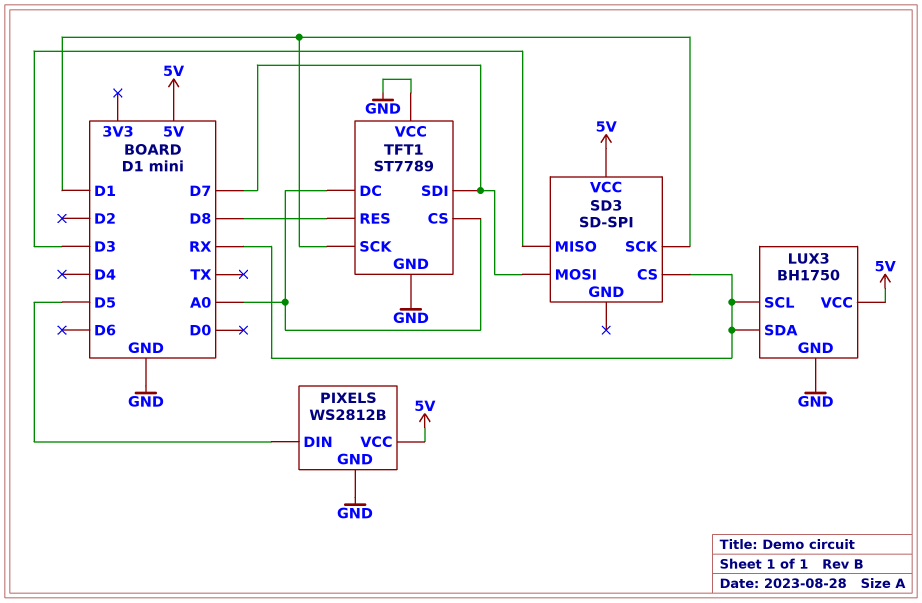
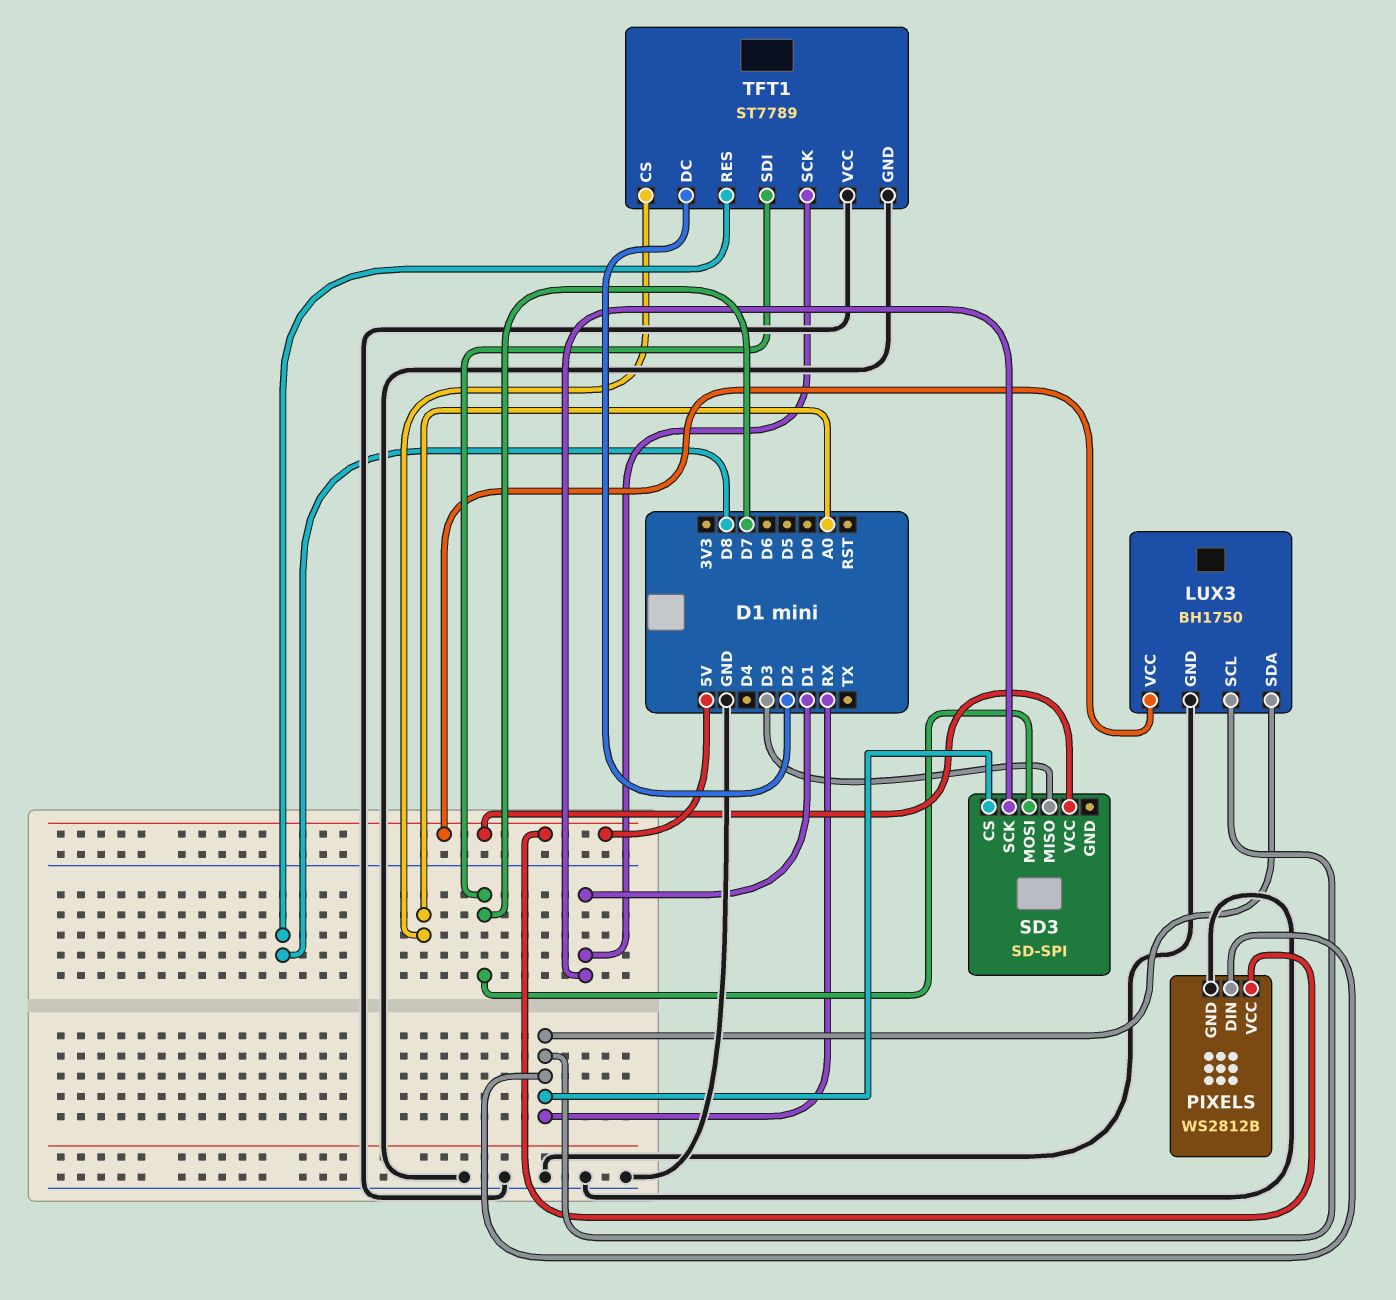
PIXELS pin DIN: D5 -> RX
TFT1 pin DC: A0 -> D2

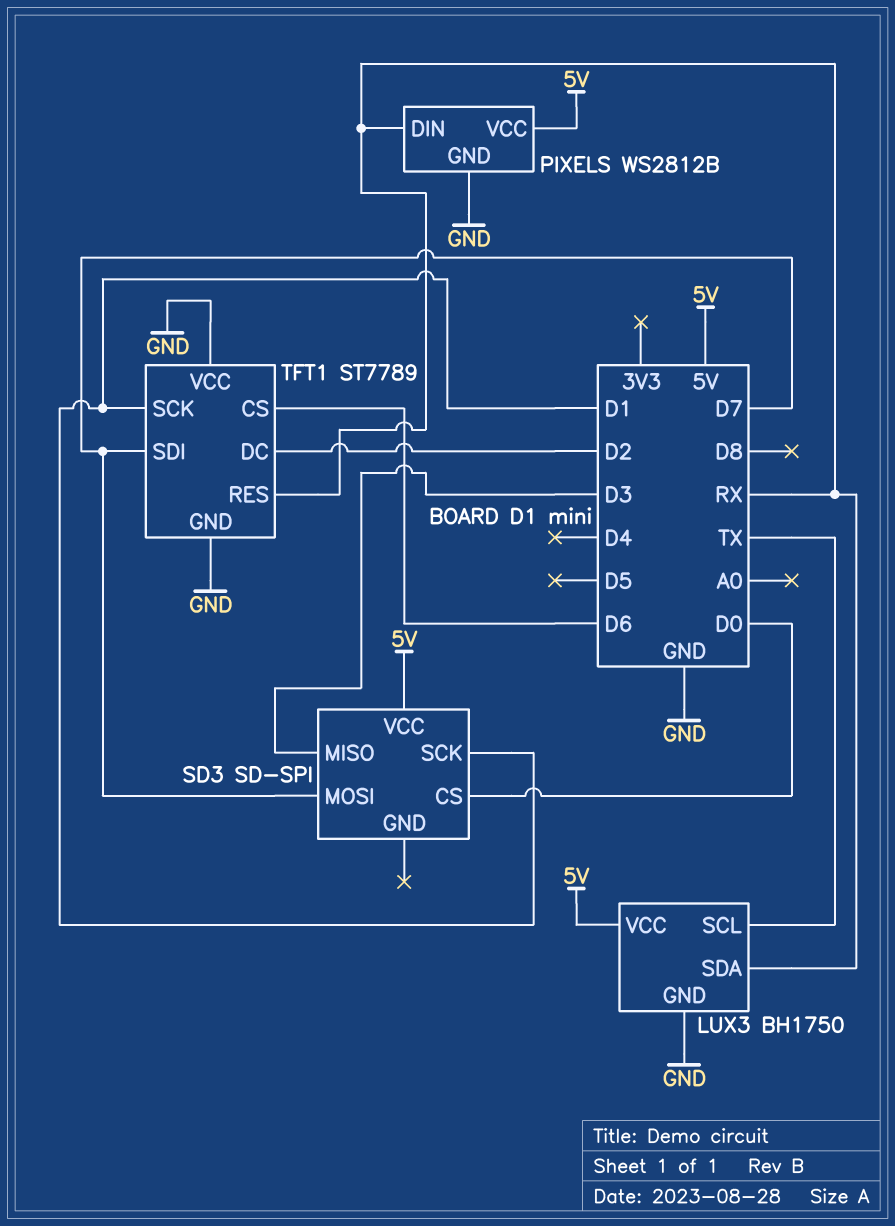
LUX3 pin SCL: RX -> TX
SD3 pin CS: RX -> D0
TFT1 pin CS: A0 -> D6
TFT1 pin RES: D8 -> RX

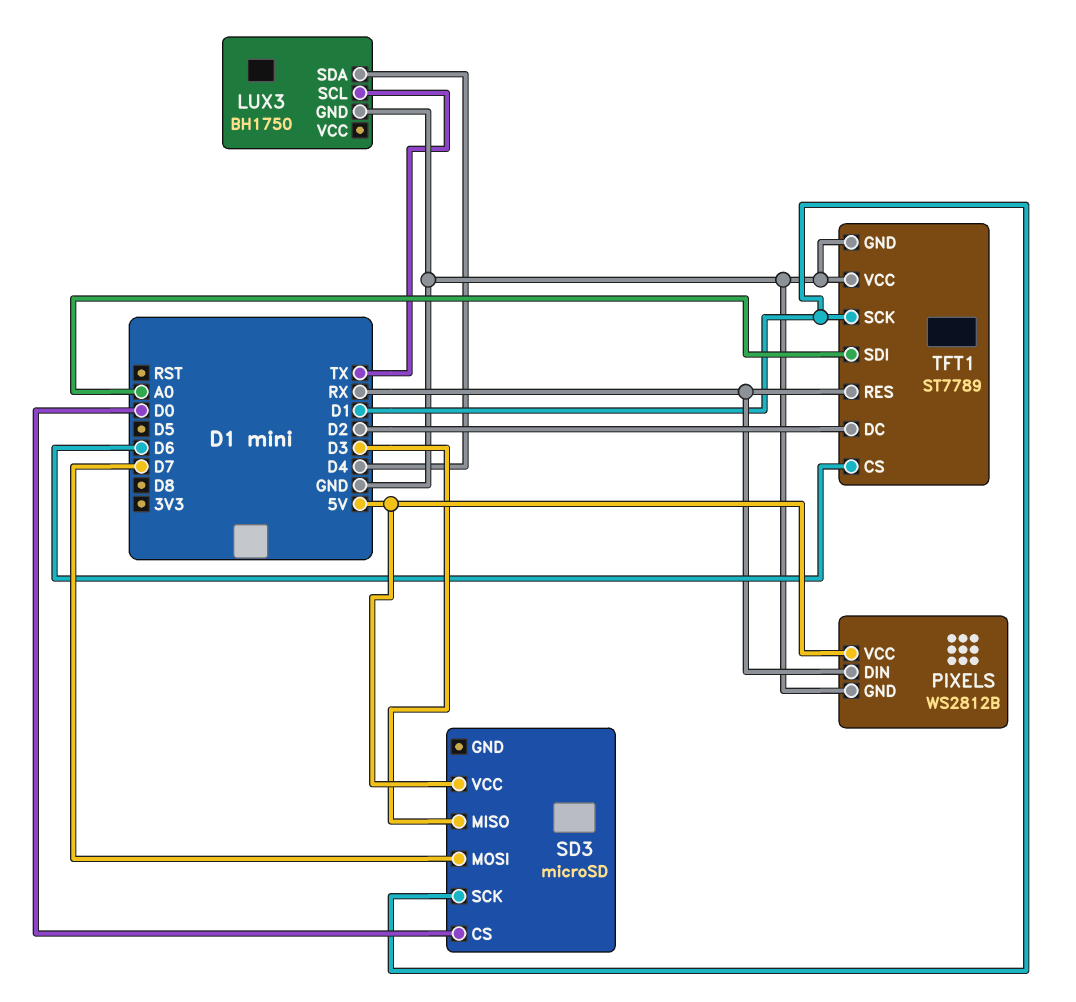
LUX3 pin SDA: RX -> D4
LUX3 pin VCC: 5V -> none
SD3: SD-SPI -> microSD
TFT1 pin SDI: D7 -> A0

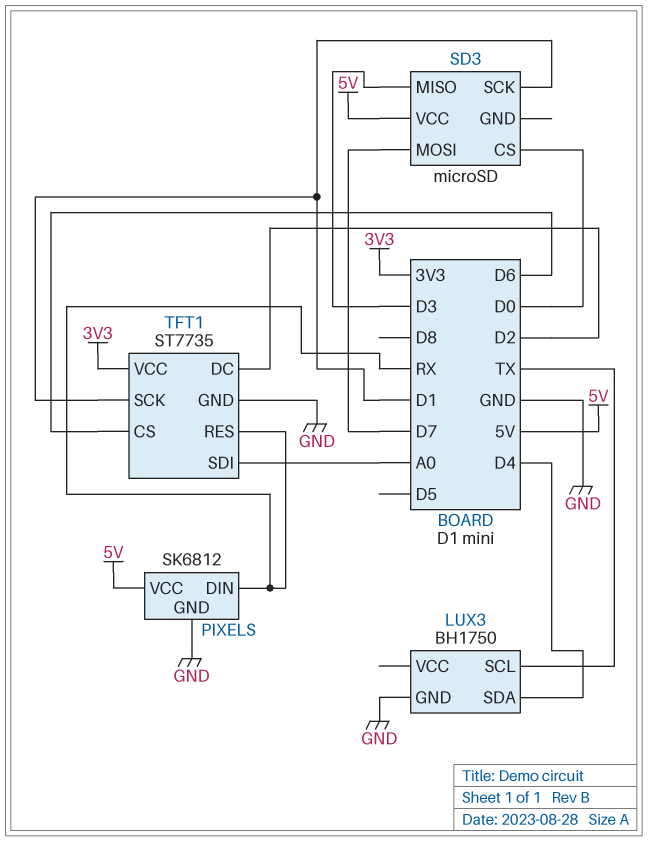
PIXELS: WS2812B -> SK6812
TFT1: ST7789 -> ST7735
TFT1 pin VCC: GND -> 3V3

